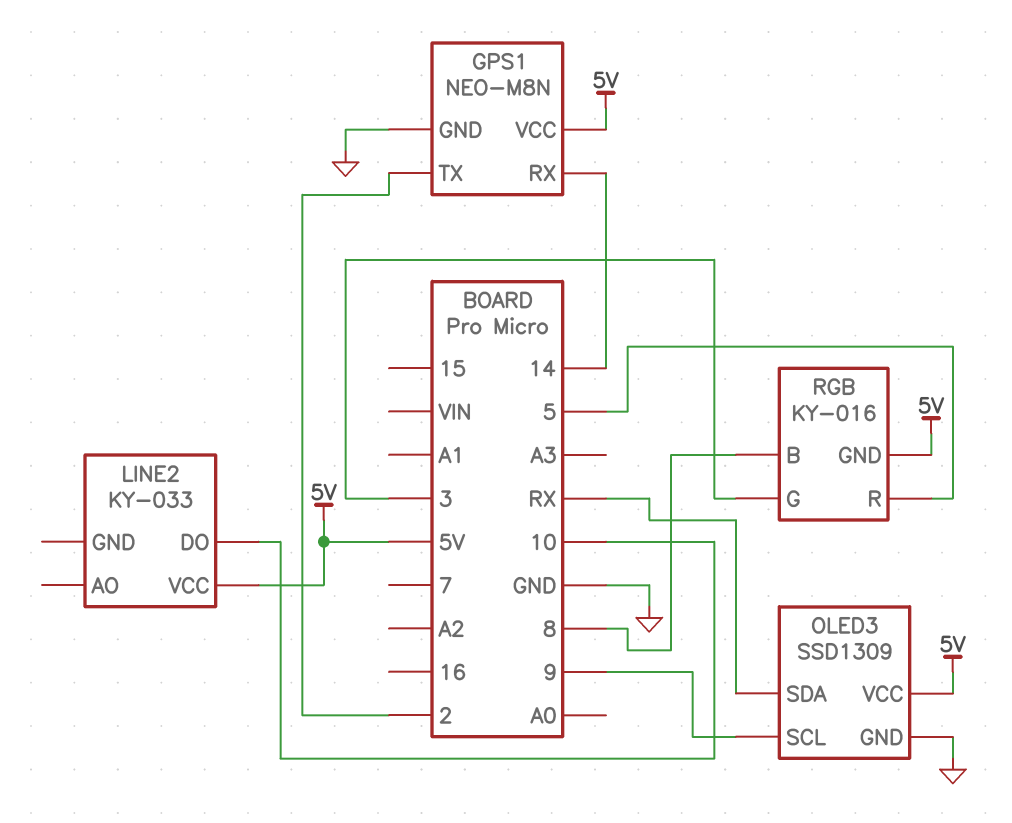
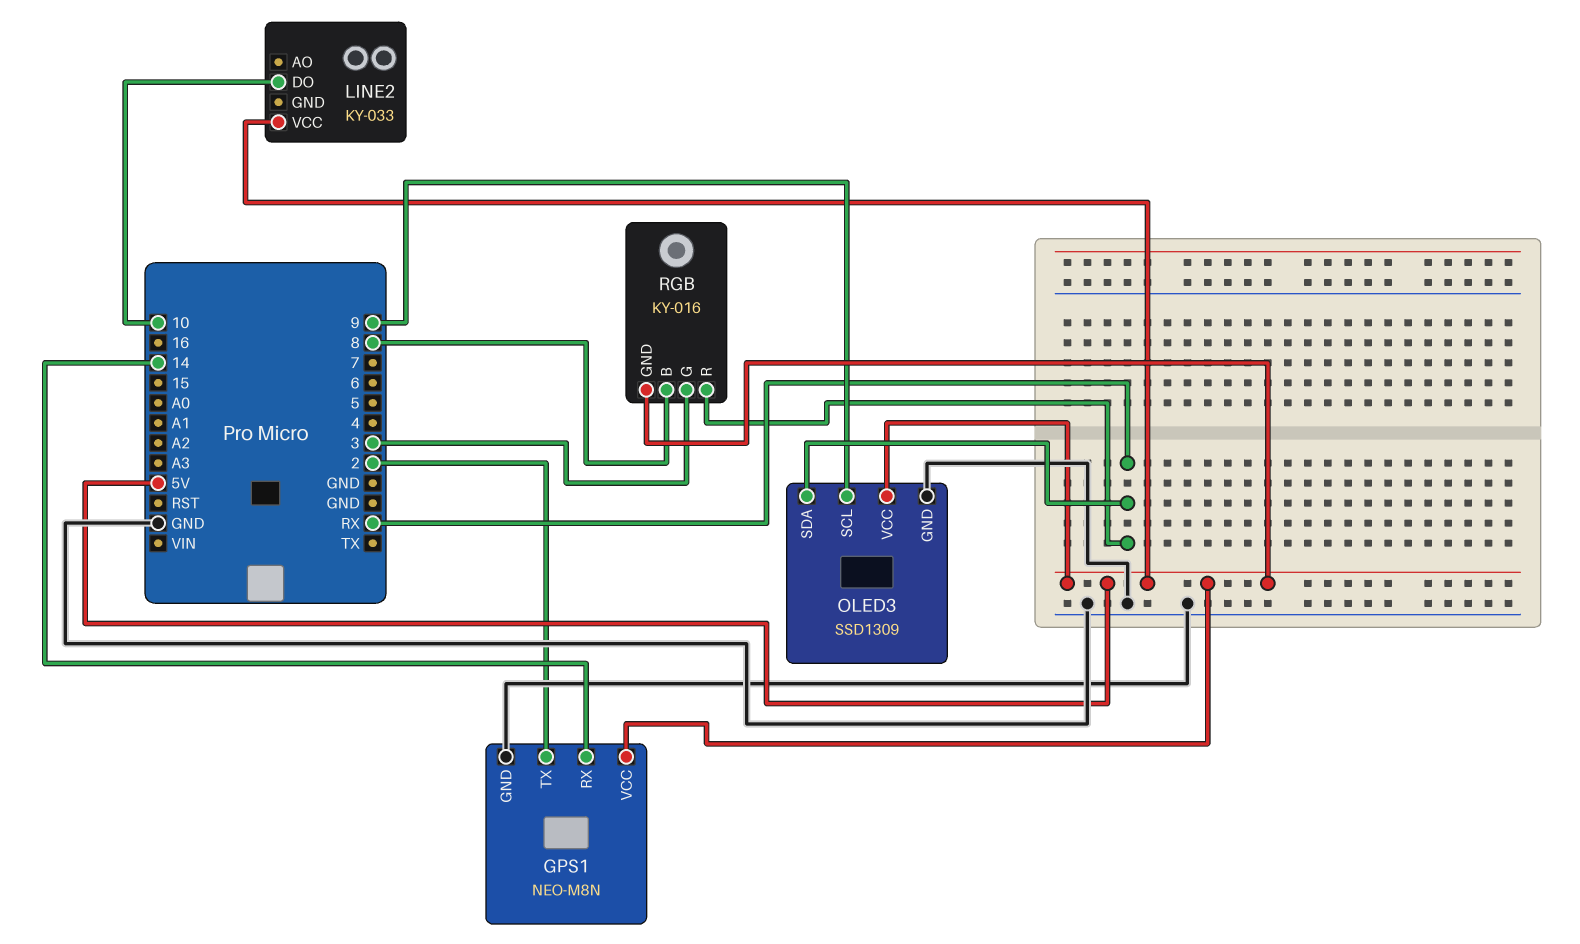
RGB pin R: 5 -> RX

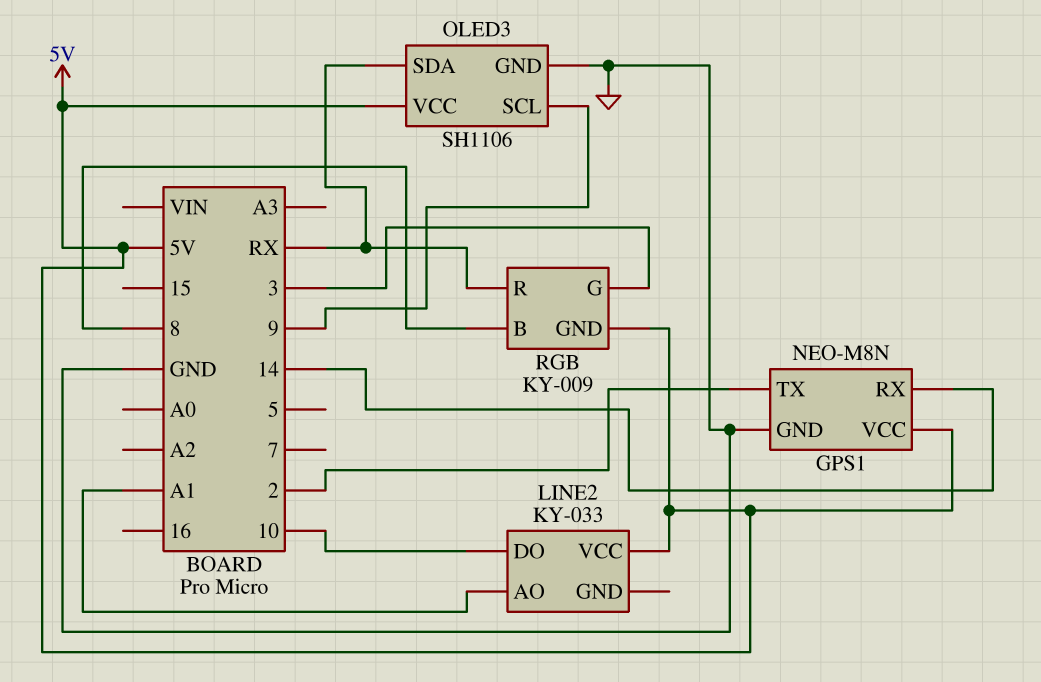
LINE2 pin AO: none -> A1
OLED3: SSD1309 -> SH1106
RGB: KY-016 -> KY-009

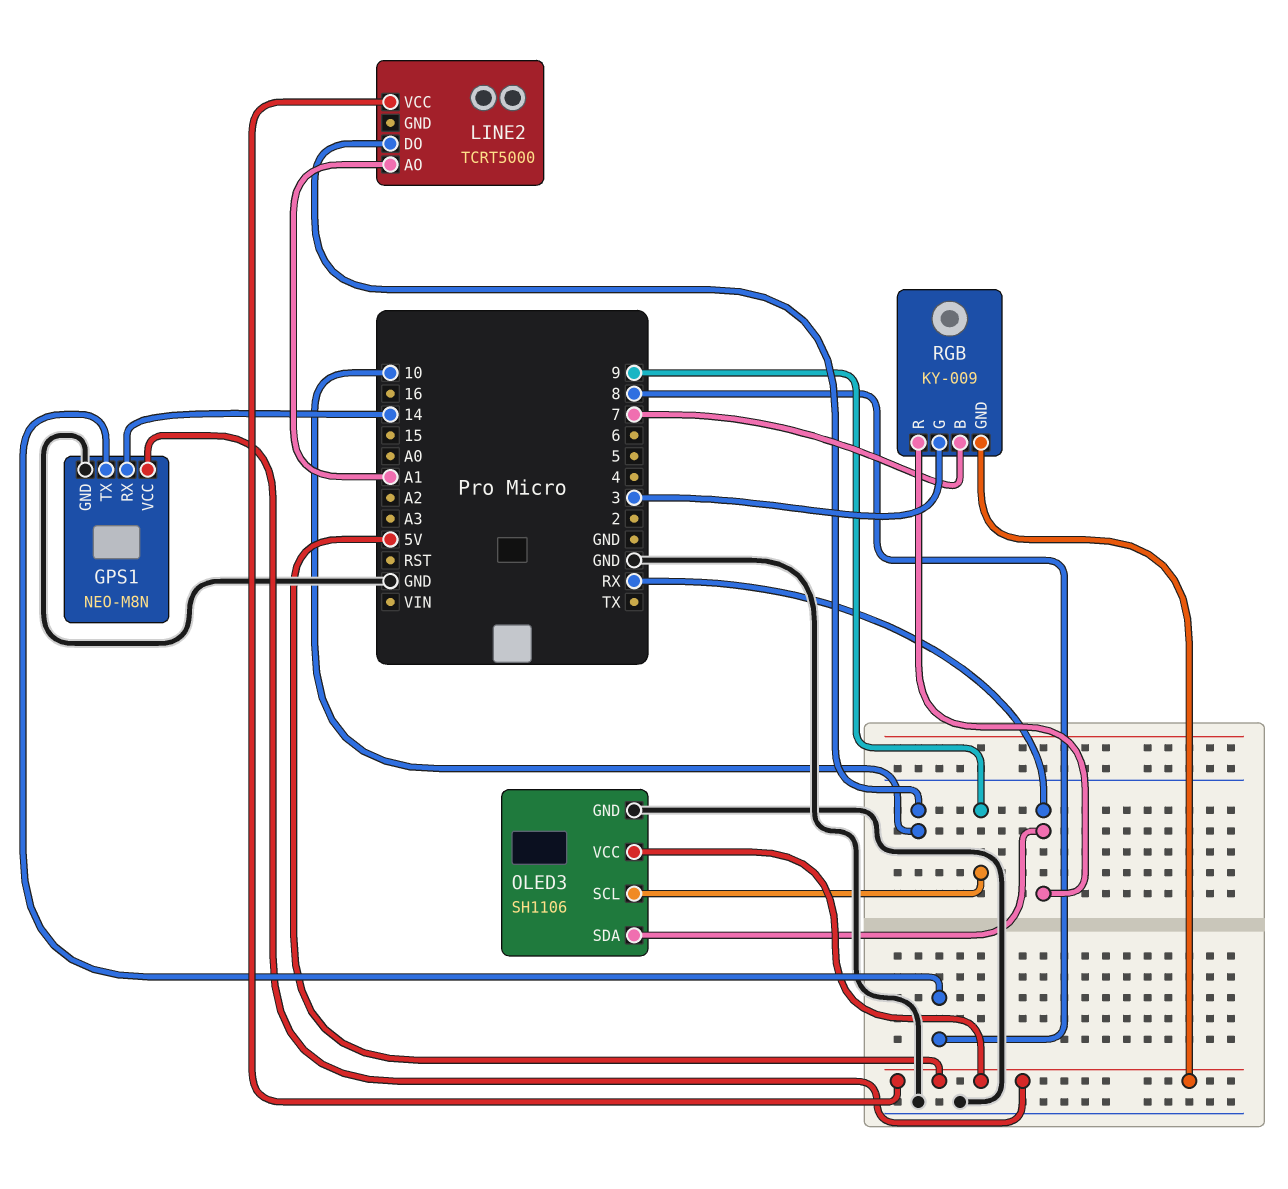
GPS1 pin TX: 2 -> 8
LINE2: KY-033 -> TCRT5000
RGB pin B: 8 -> 7

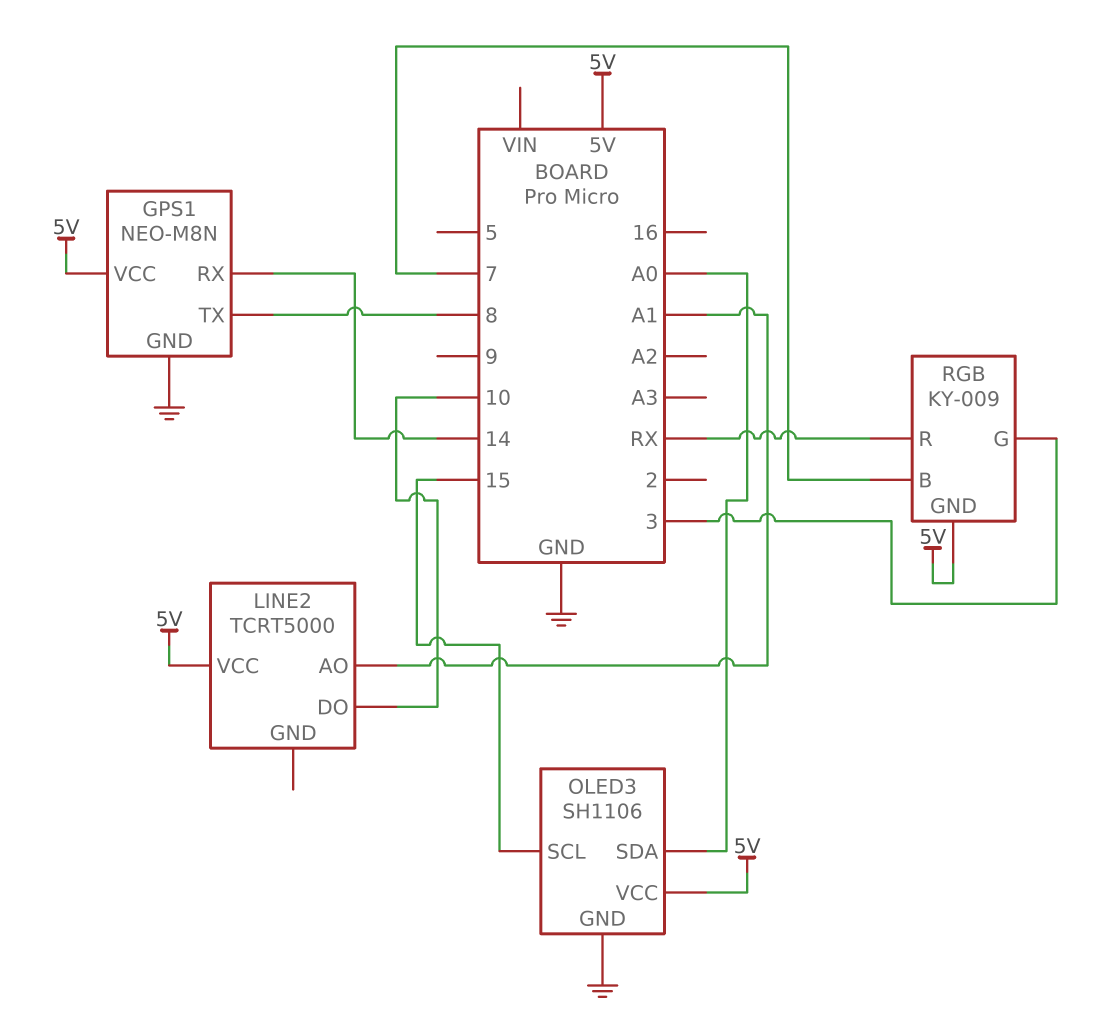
OLED3 pin SCL: 9 -> 15
OLED3 pin SDA: RX -> A0

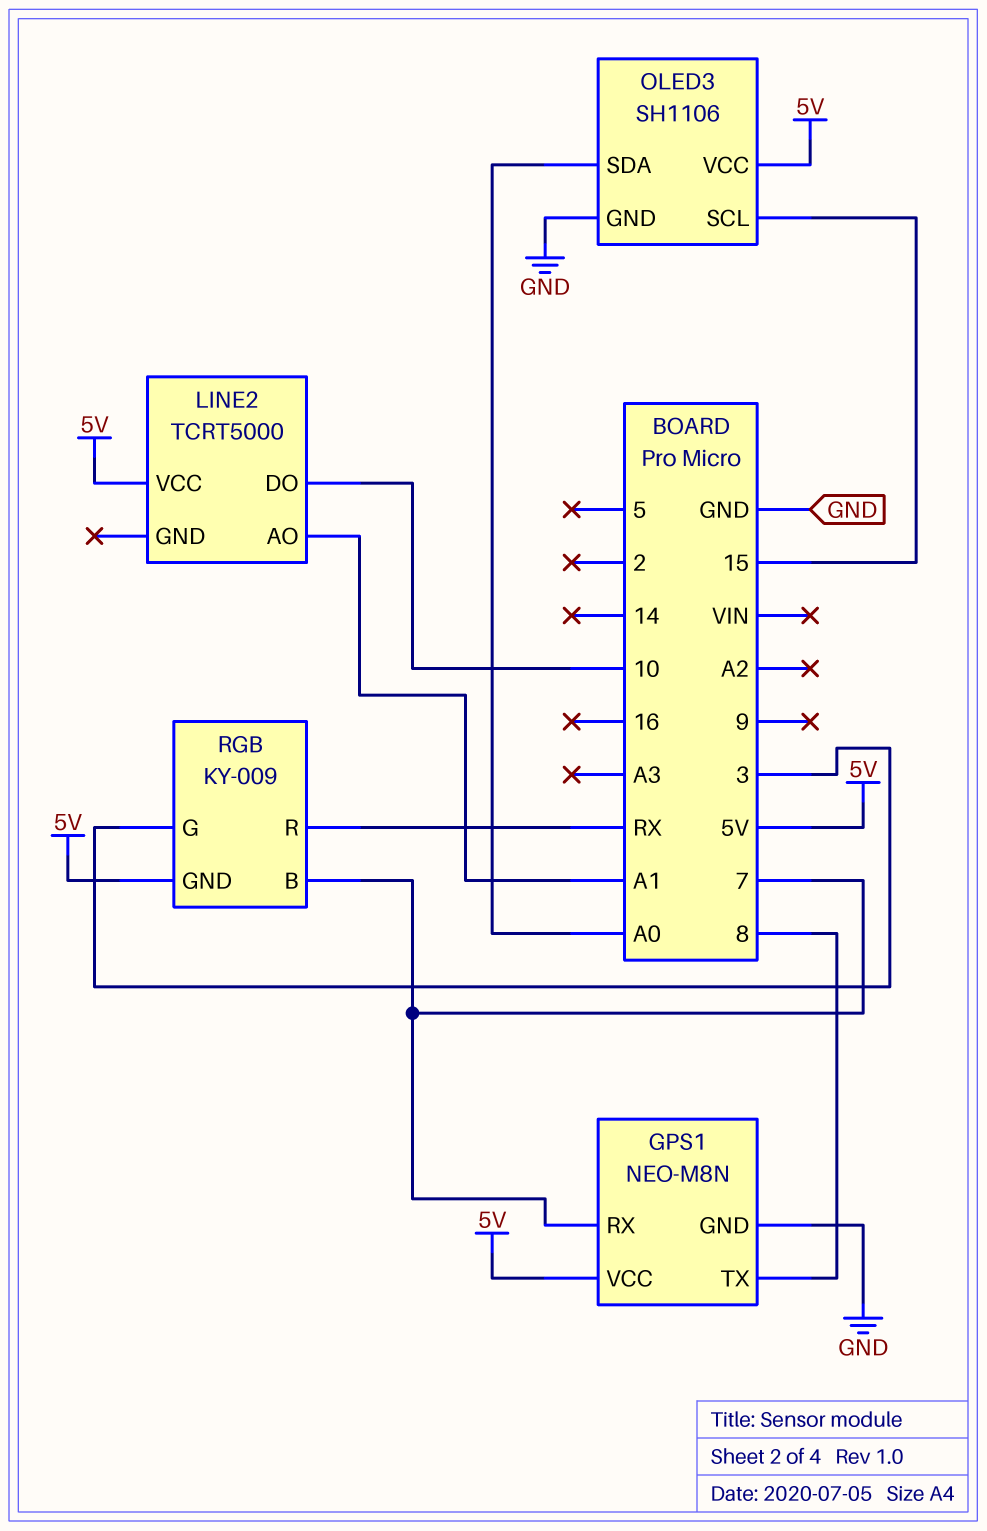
GPS1 pin RX: 14 -> 7

